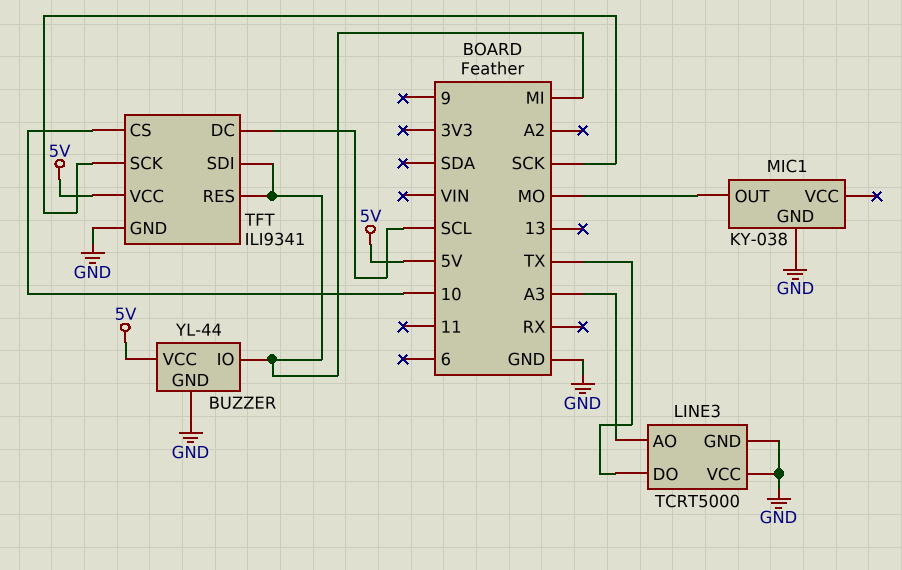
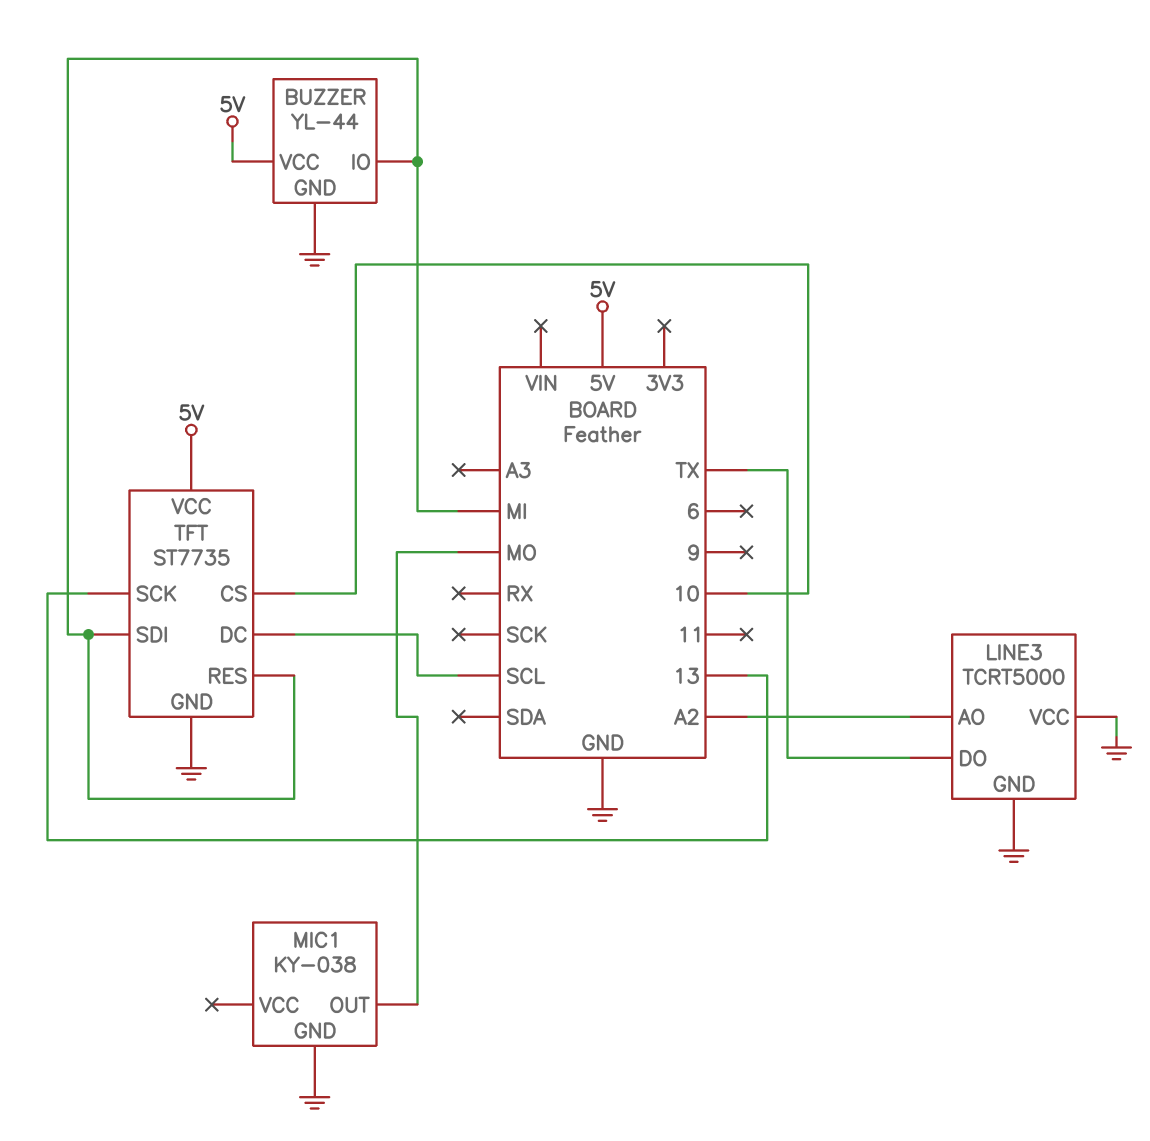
LINE3 pin AO: A3 -> A2
TFT: ILI9341 -> ST7735
TFT pin SCK: SCK -> 13

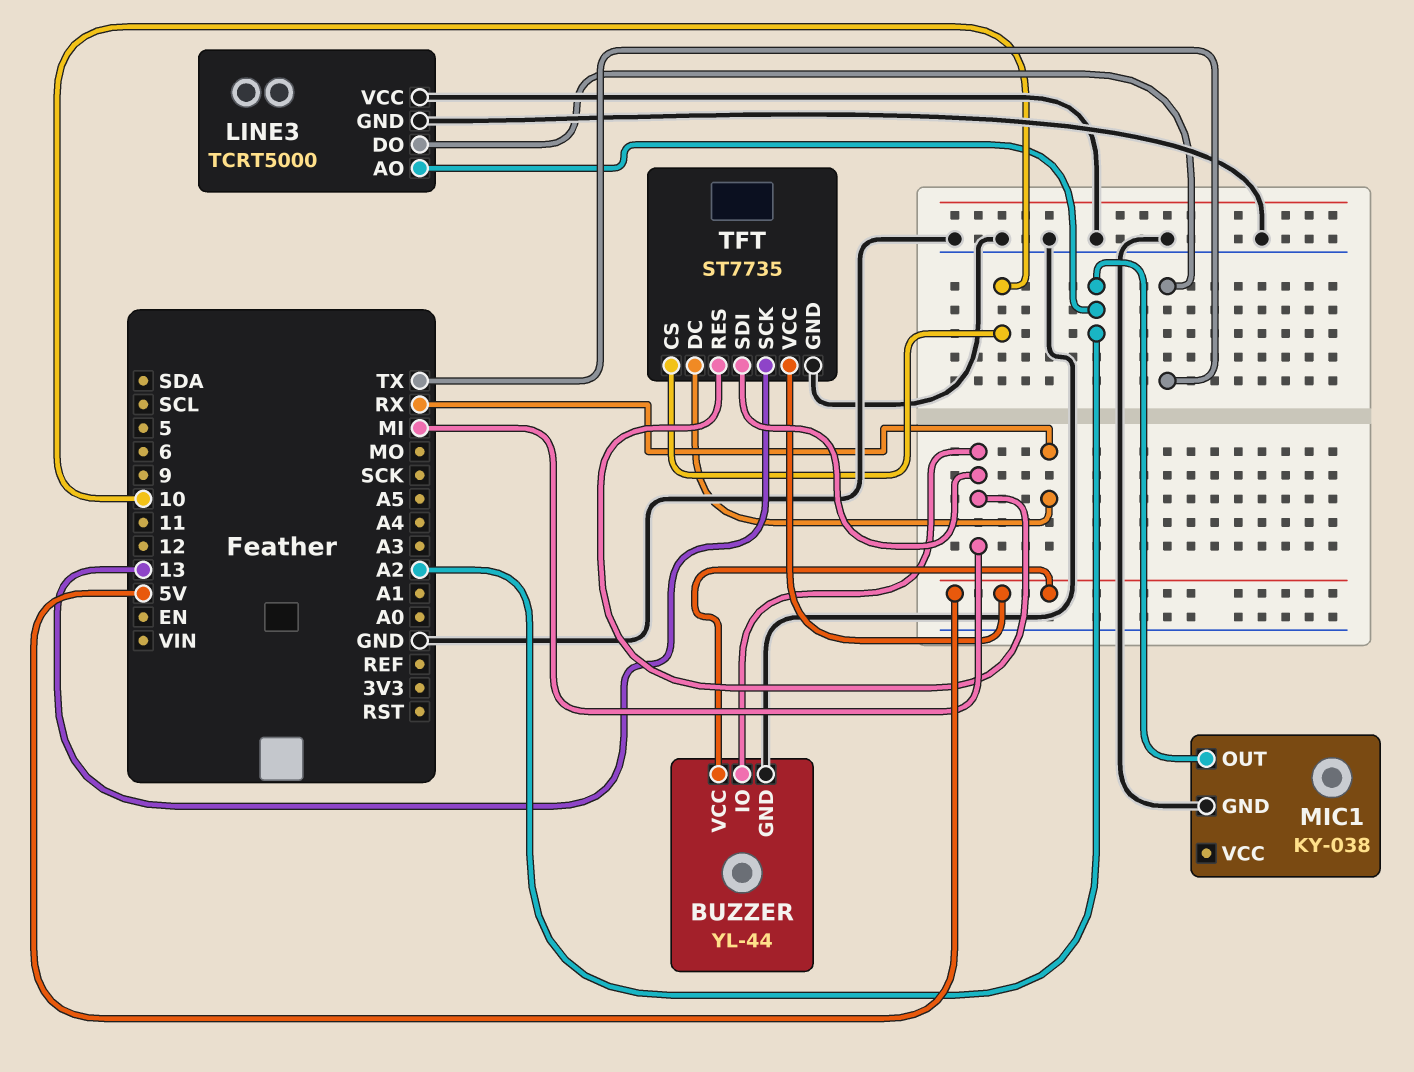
MIC1 pin OUT: MO -> A2
TFT pin DC: SCL -> RX

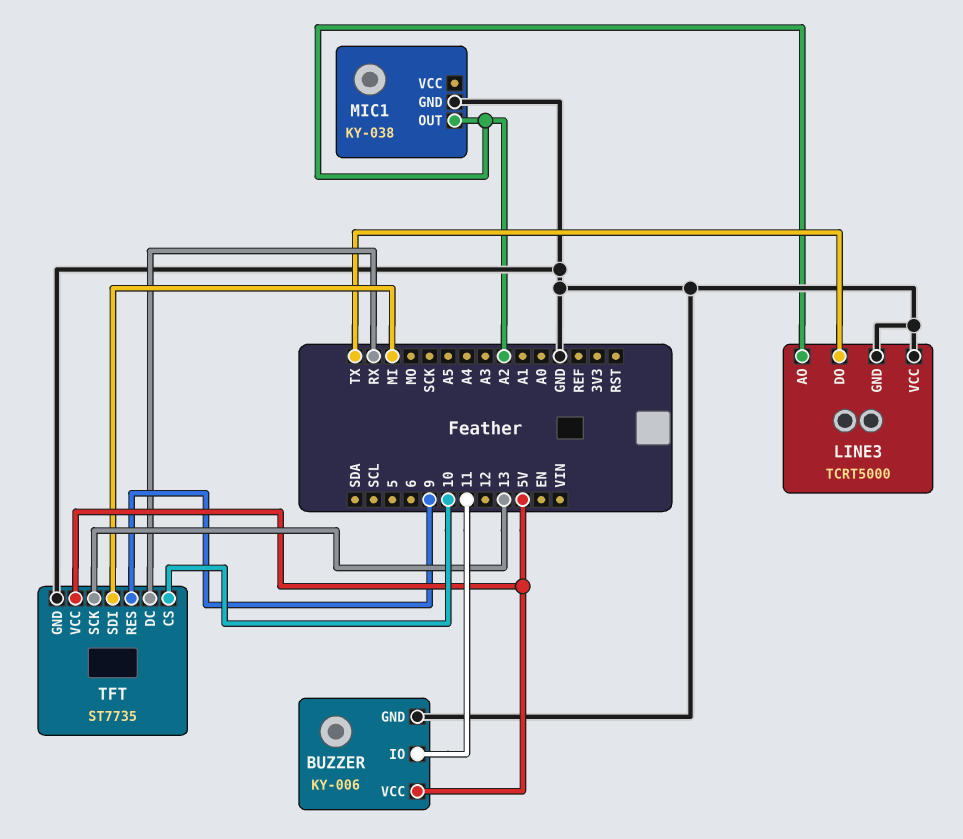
BUZZER: YL-44 -> KY-006
BUZZER pin IO: MI -> 11
TFT pin RES: MI -> 9

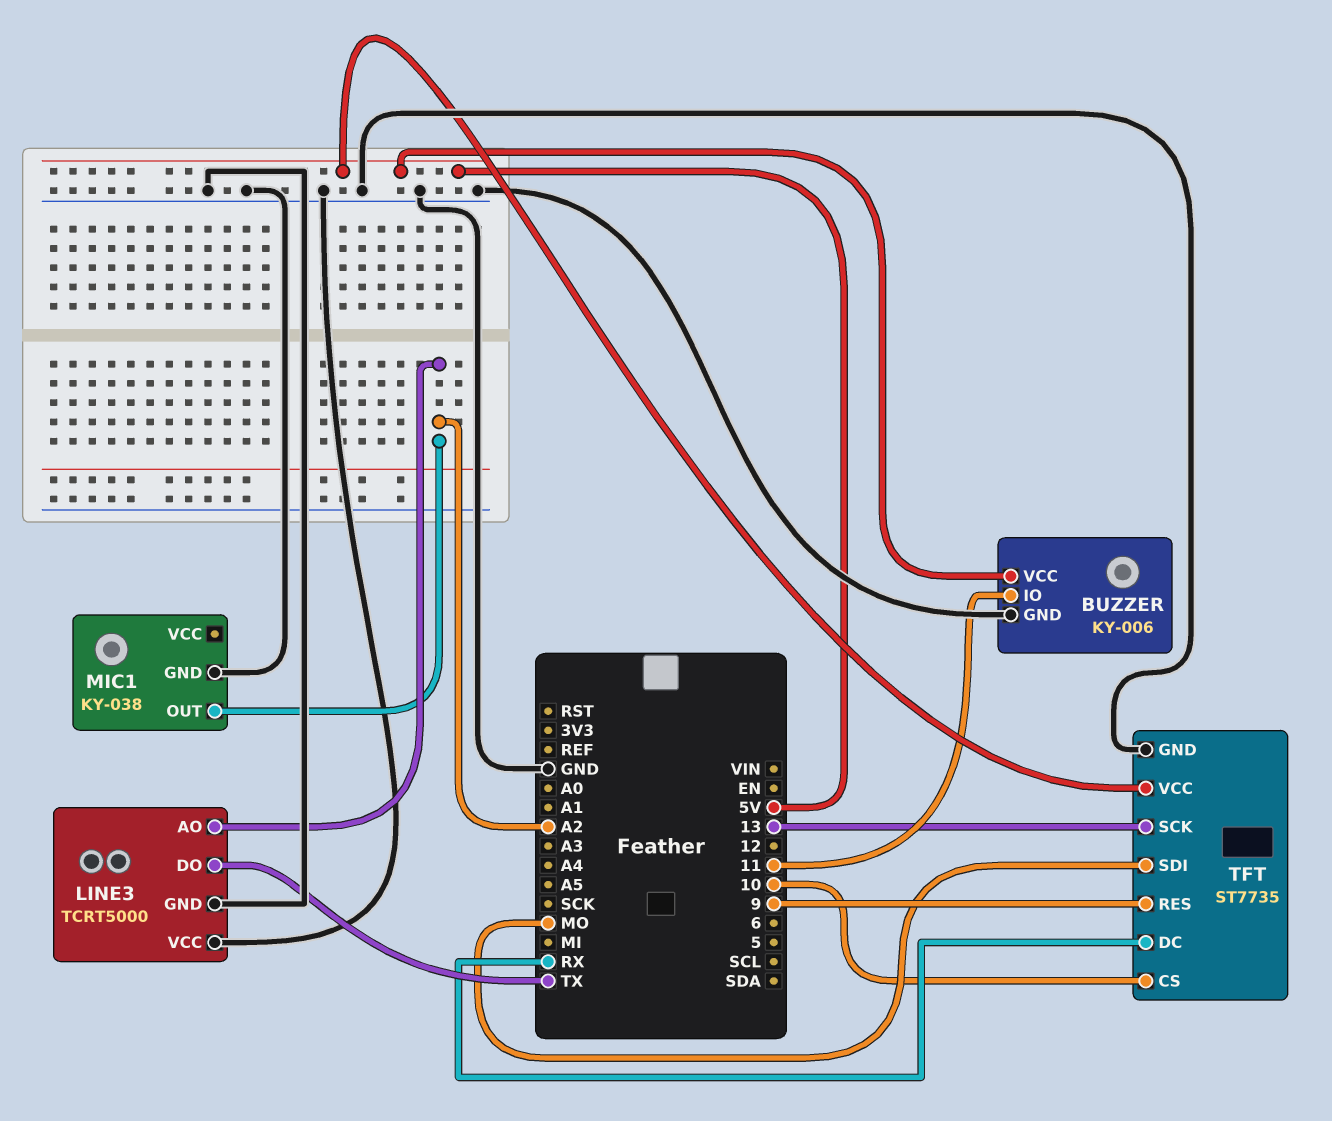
TFT pin SDI: MI -> MO

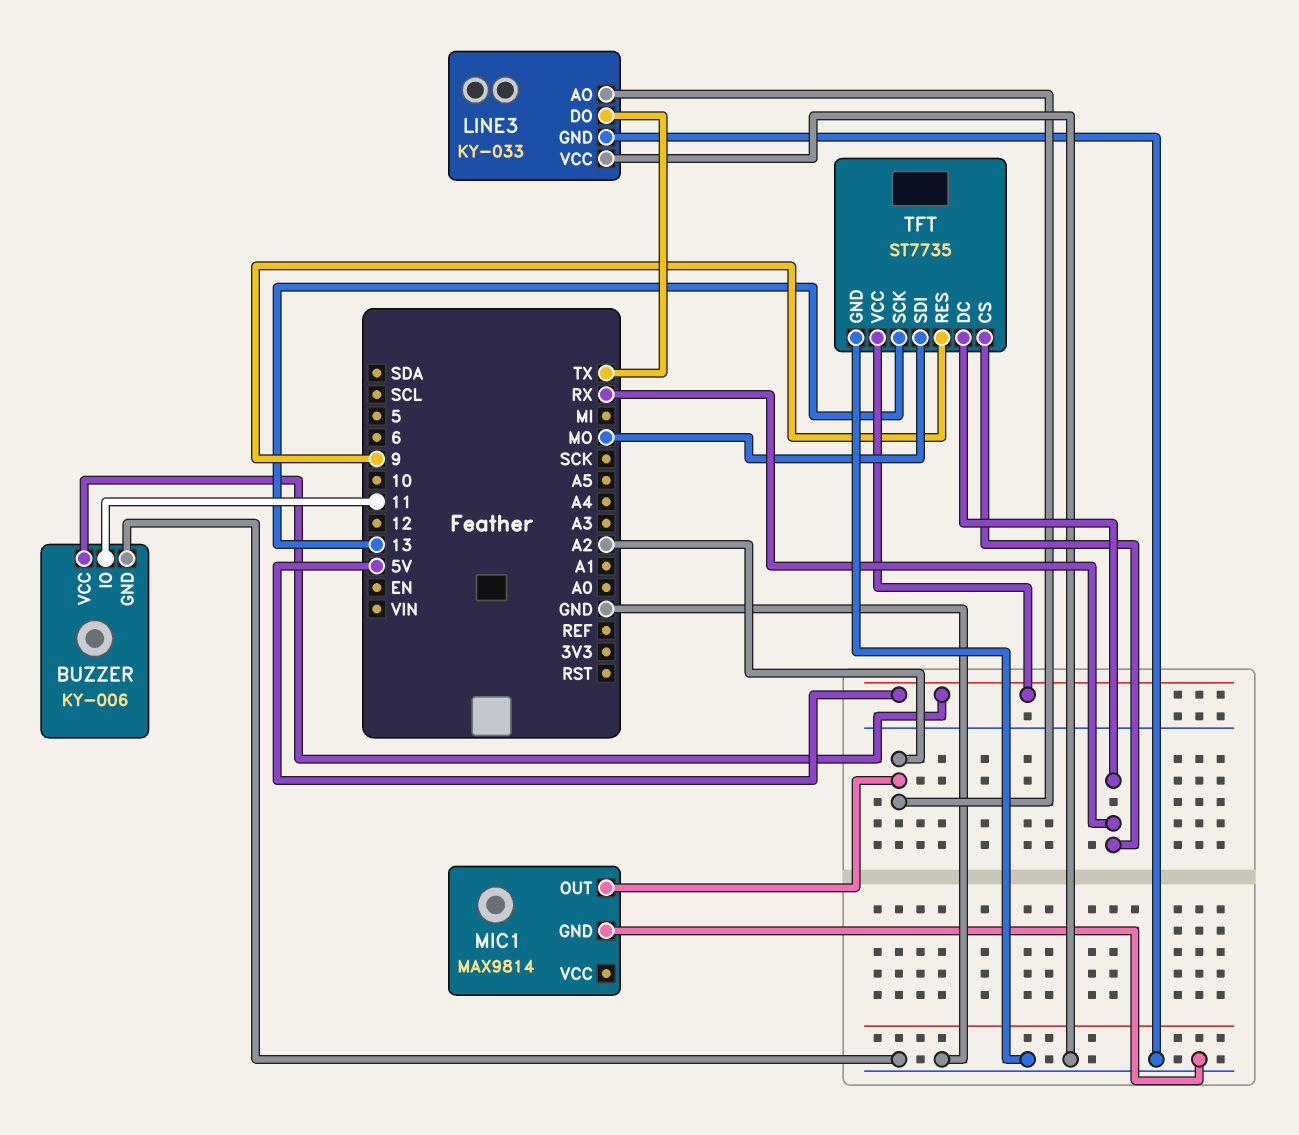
LINE3: TCRT5000 -> KY-033
MIC1: KY-038 -> MAX9814
TFT pin CS: 10 -> RX

